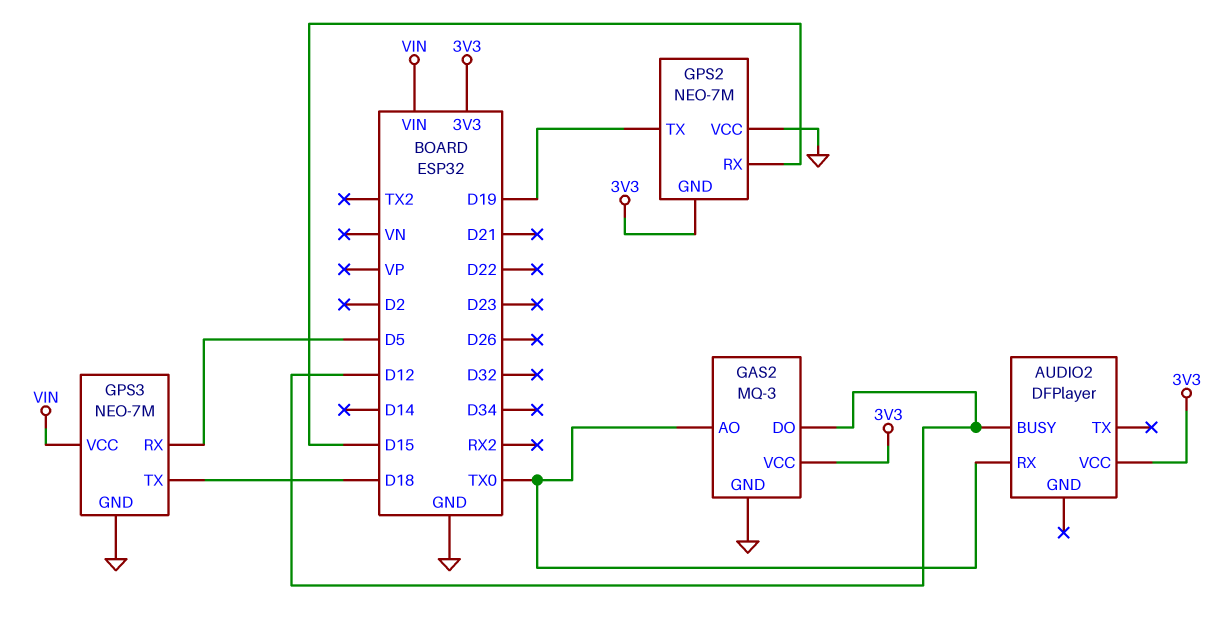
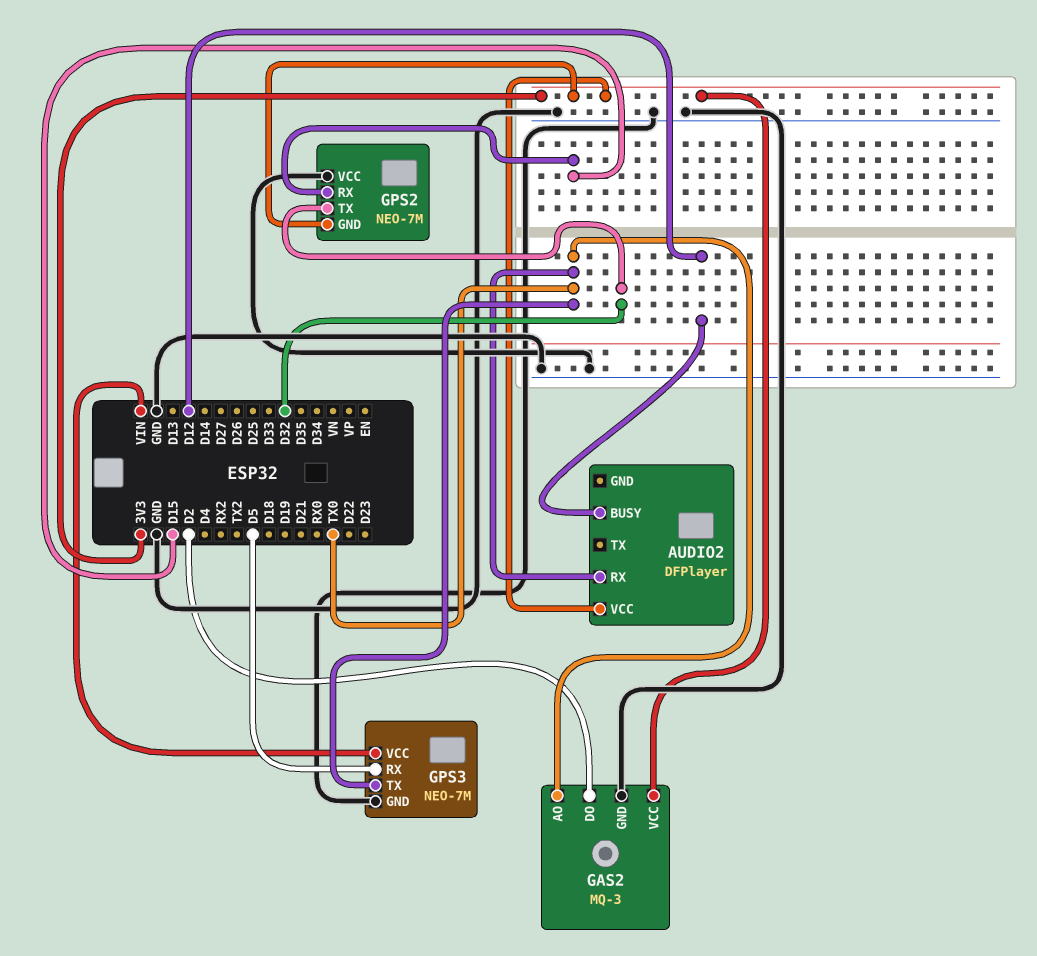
GAS2 pin DO: D12 -> D2
GPS2 pin TX: D19 -> D32
GPS3 pin TX: D18 -> TX0

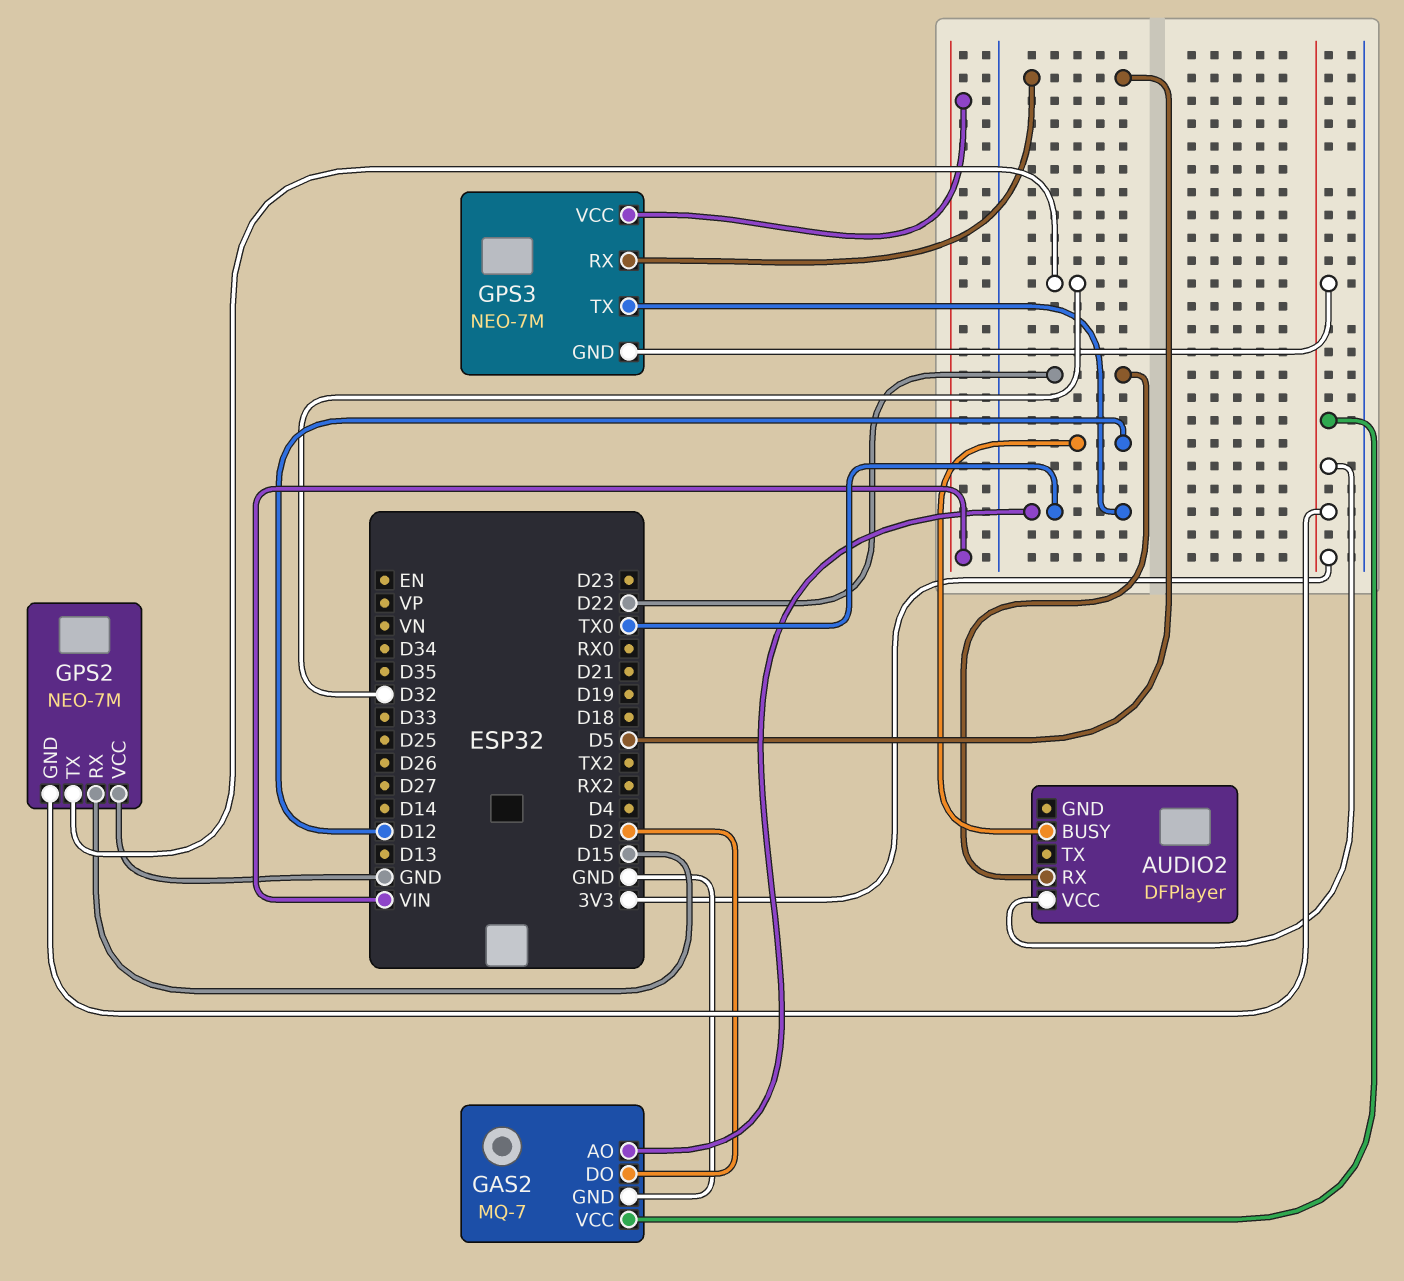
AUDIO2 pin RX: TX0 -> D22
GAS2: MQ-3 -> MQ-7
GPS3 pin GND: GND -> 3V3

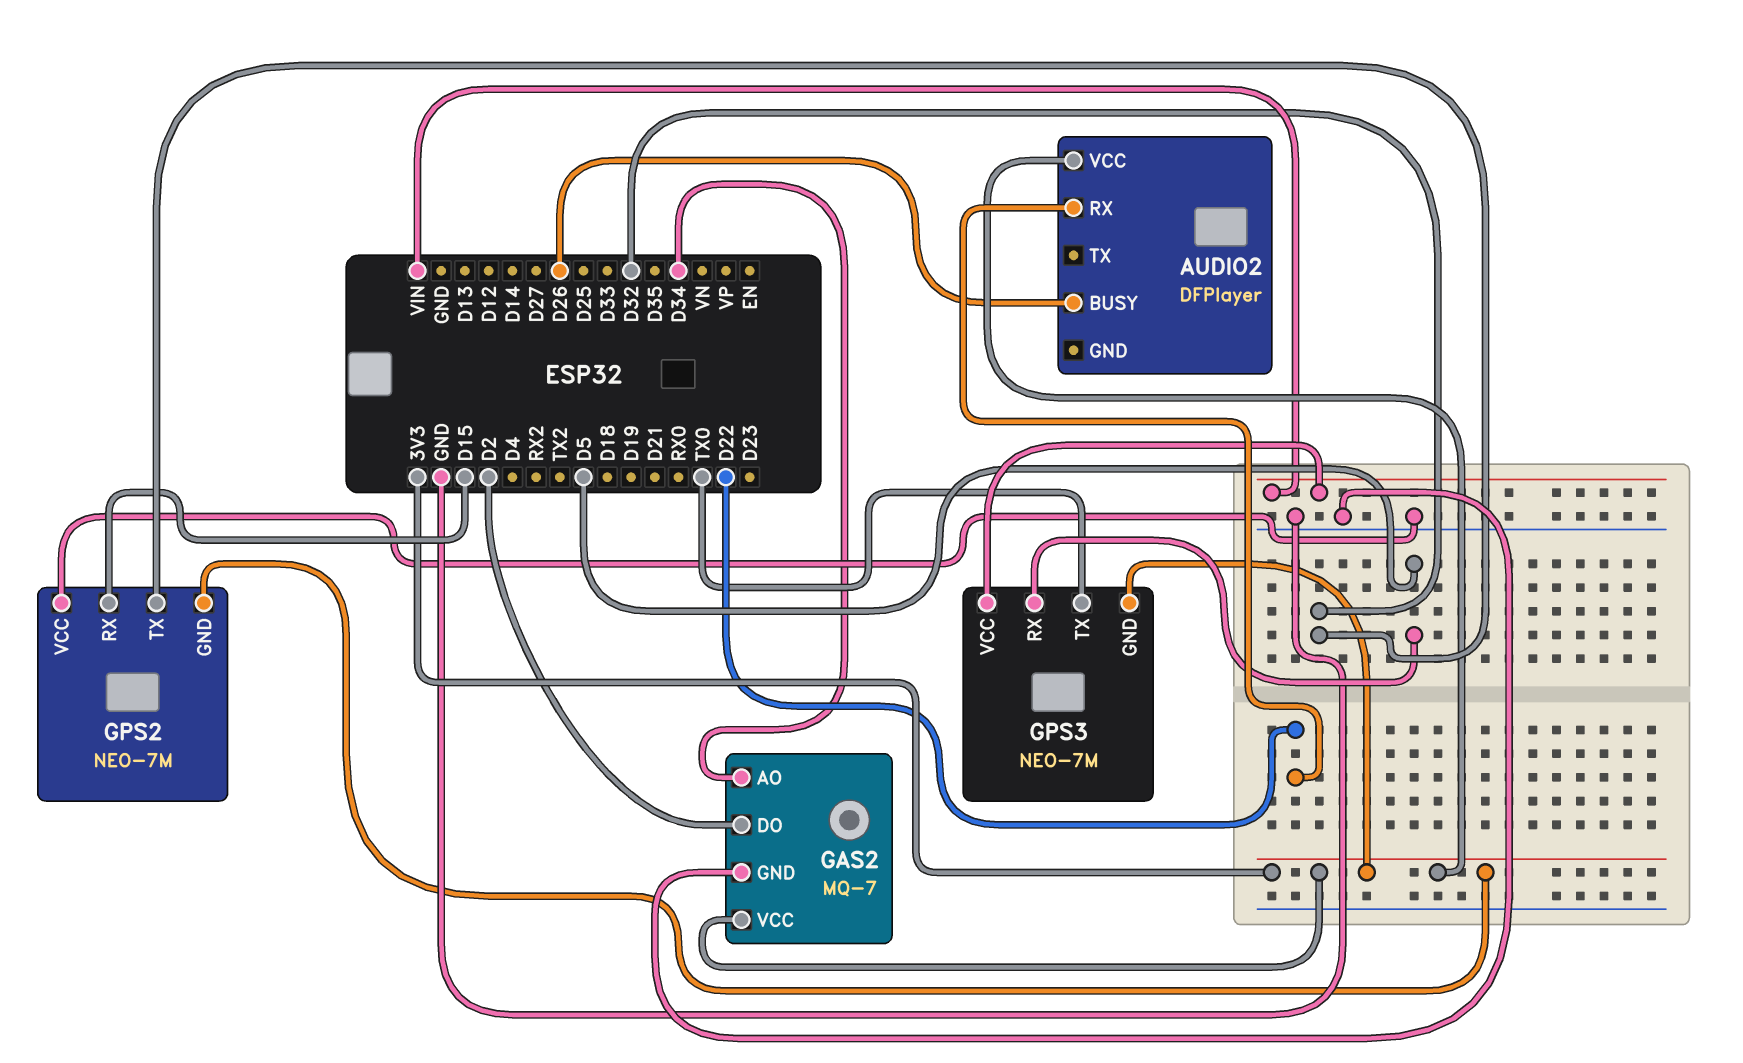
AUDIO2 pin BUSY: D12 -> D26
GAS2 pin AO: TX0 -> D34

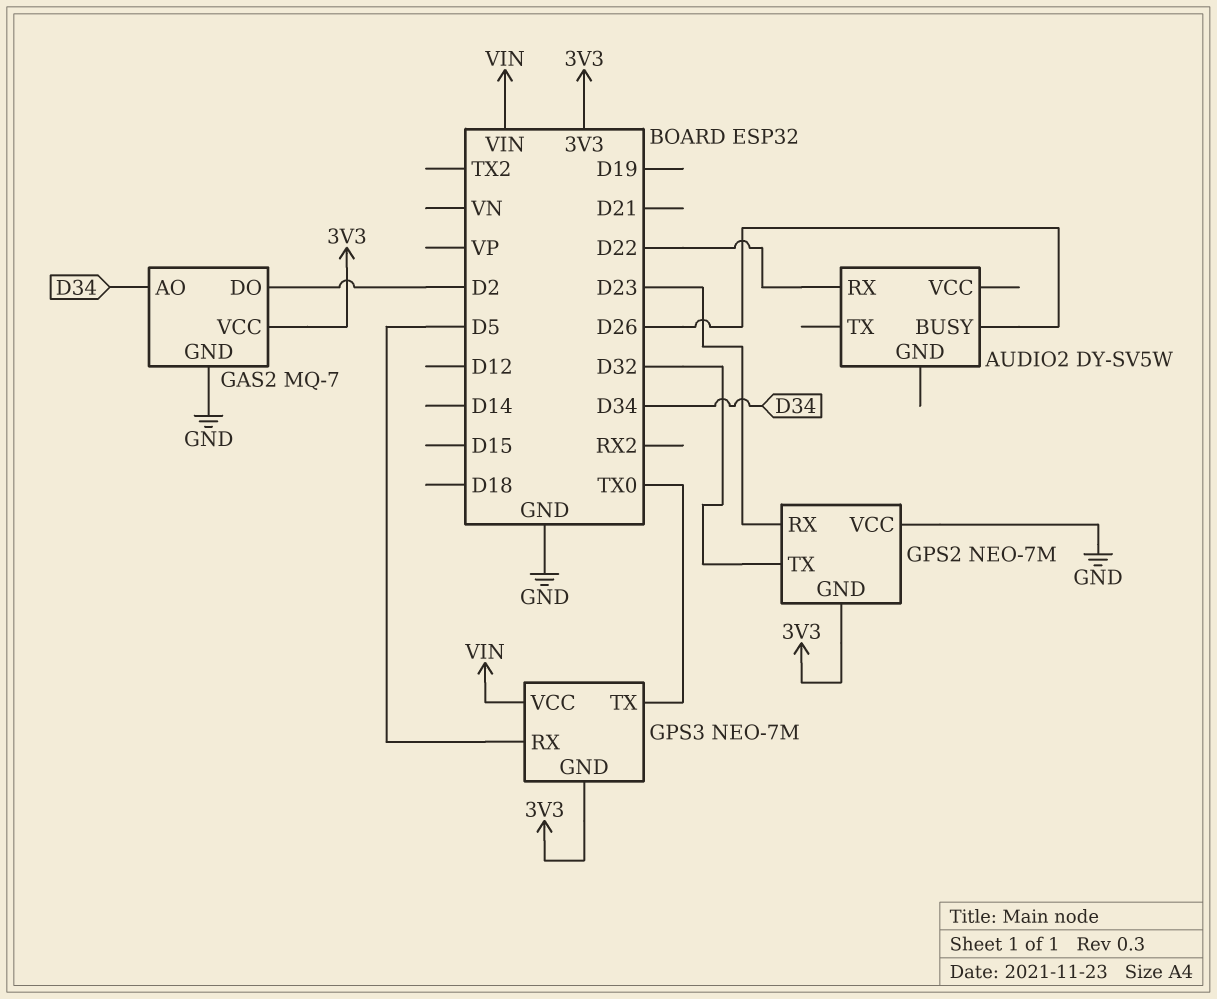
AUDIO2: DFPlayer -> DY-SV5W
AUDIO2 pin VCC: 3V3 -> none
GPS2 pin RX: D15 -> D23

